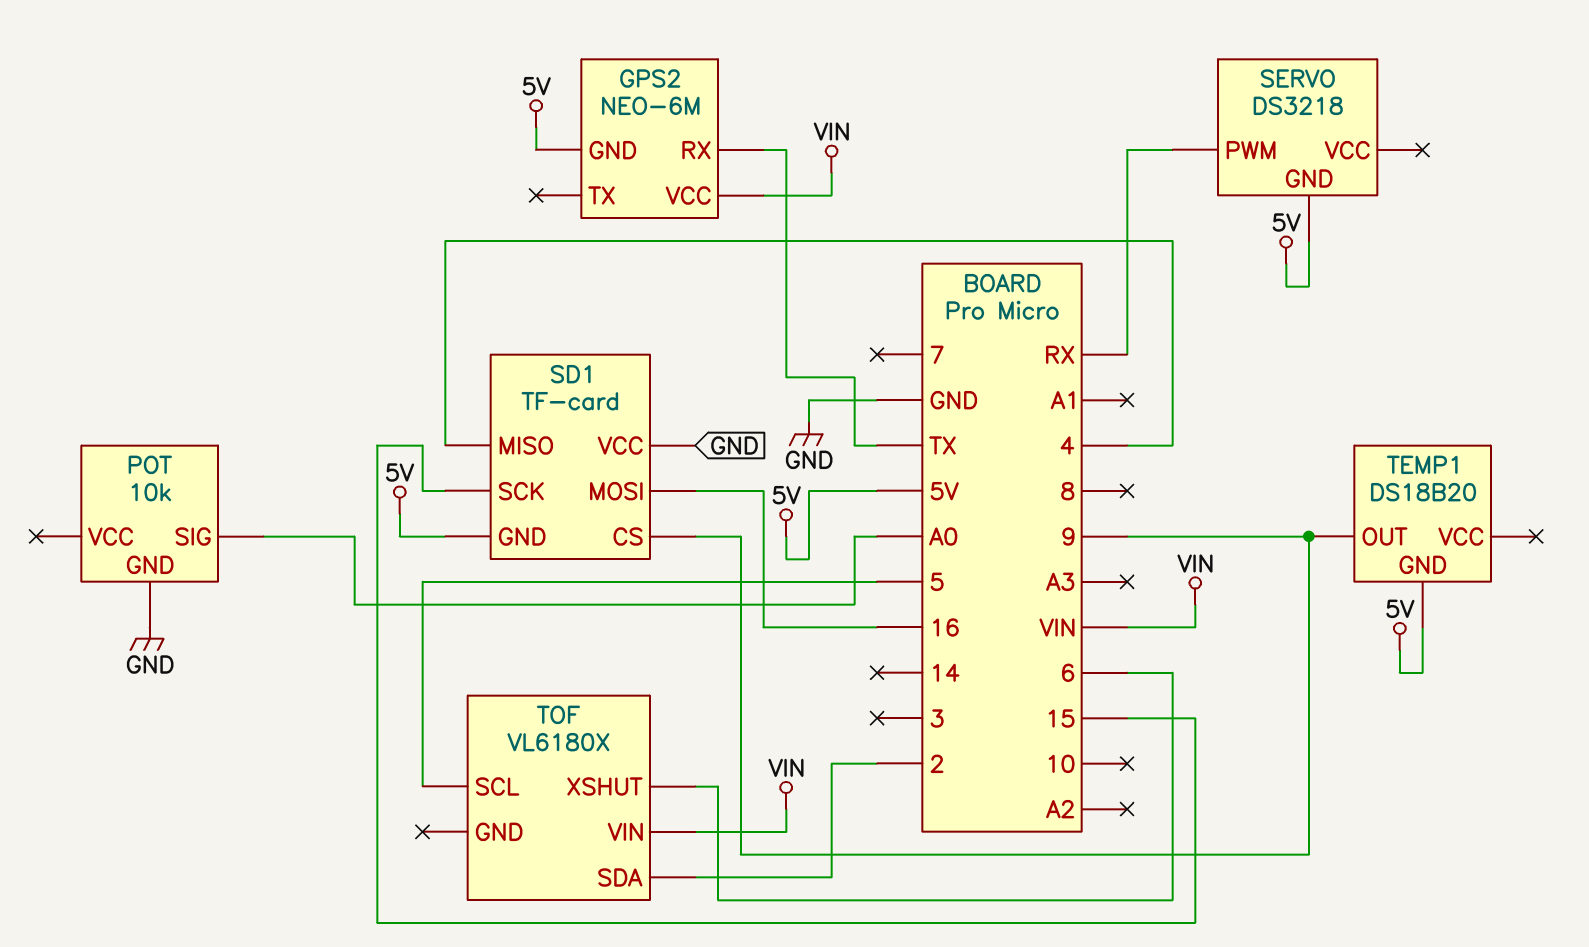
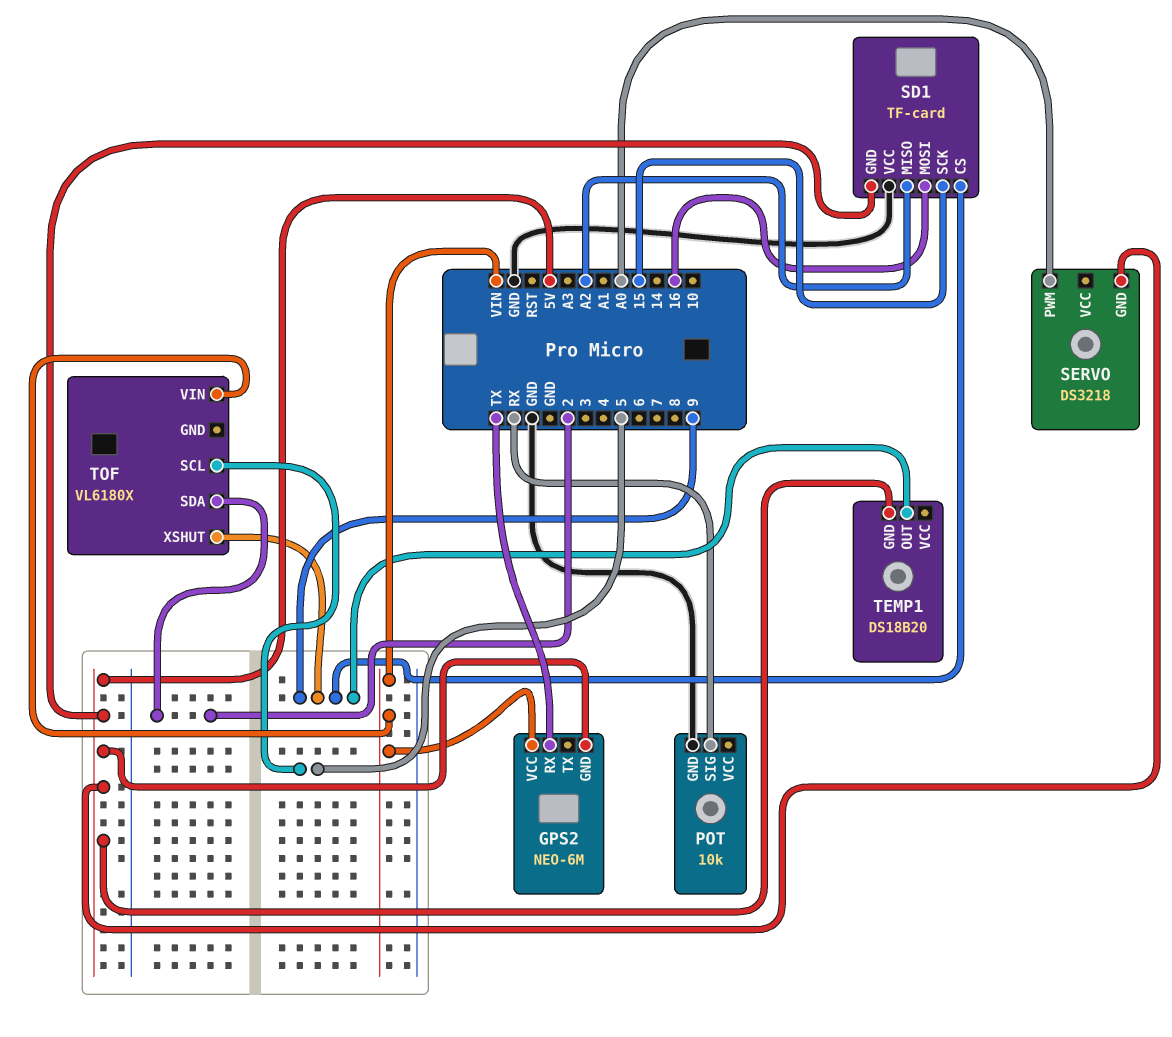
POT pin SIG: A0 -> RX
SD1 pin MISO: 4 -> A2
SERVO pin PWM: RX -> A0
TOF pin XSHUT: 6 -> 9

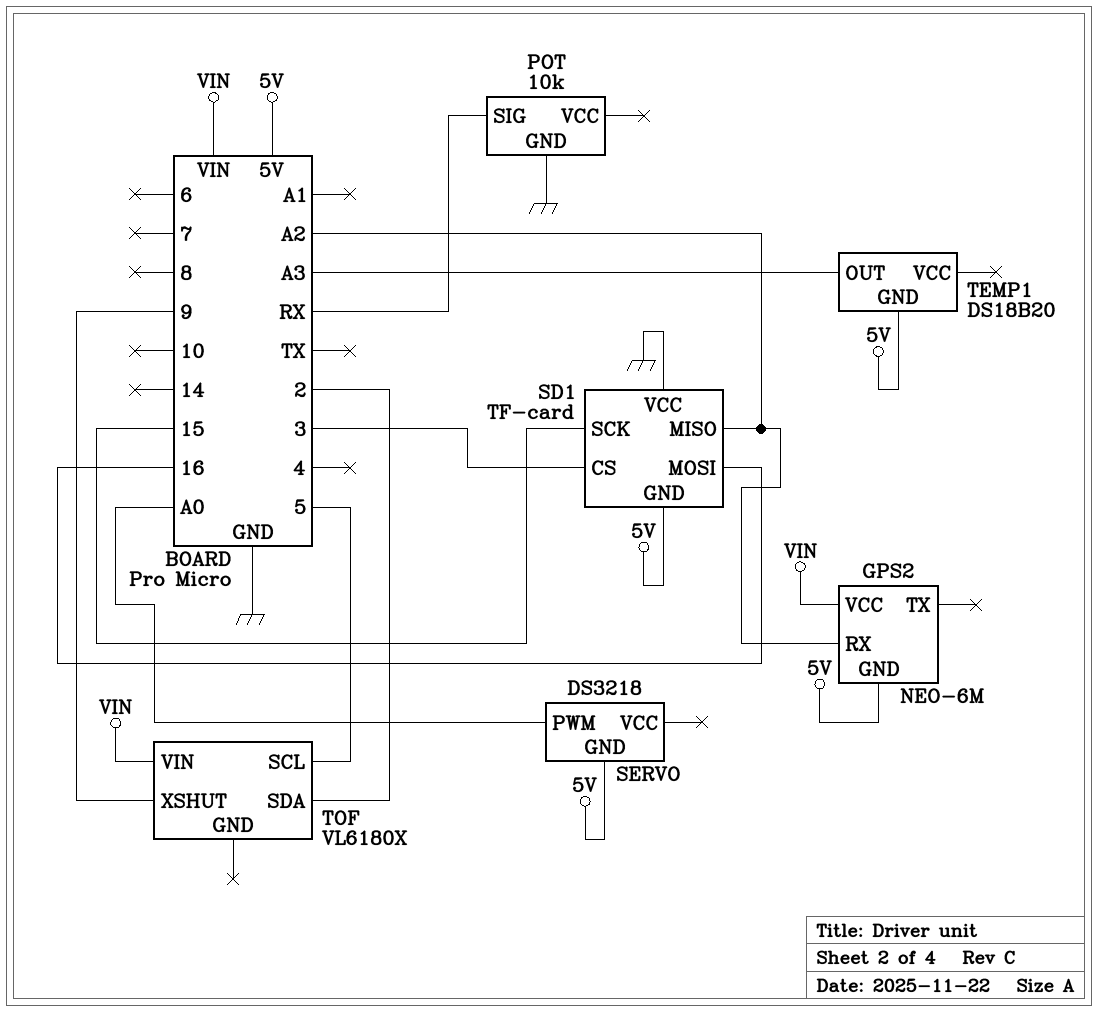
GPS2 pin RX: TX -> A2
SD1 pin CS: 9 -> 3
TEMP1 pin OUT: 9 -> A3

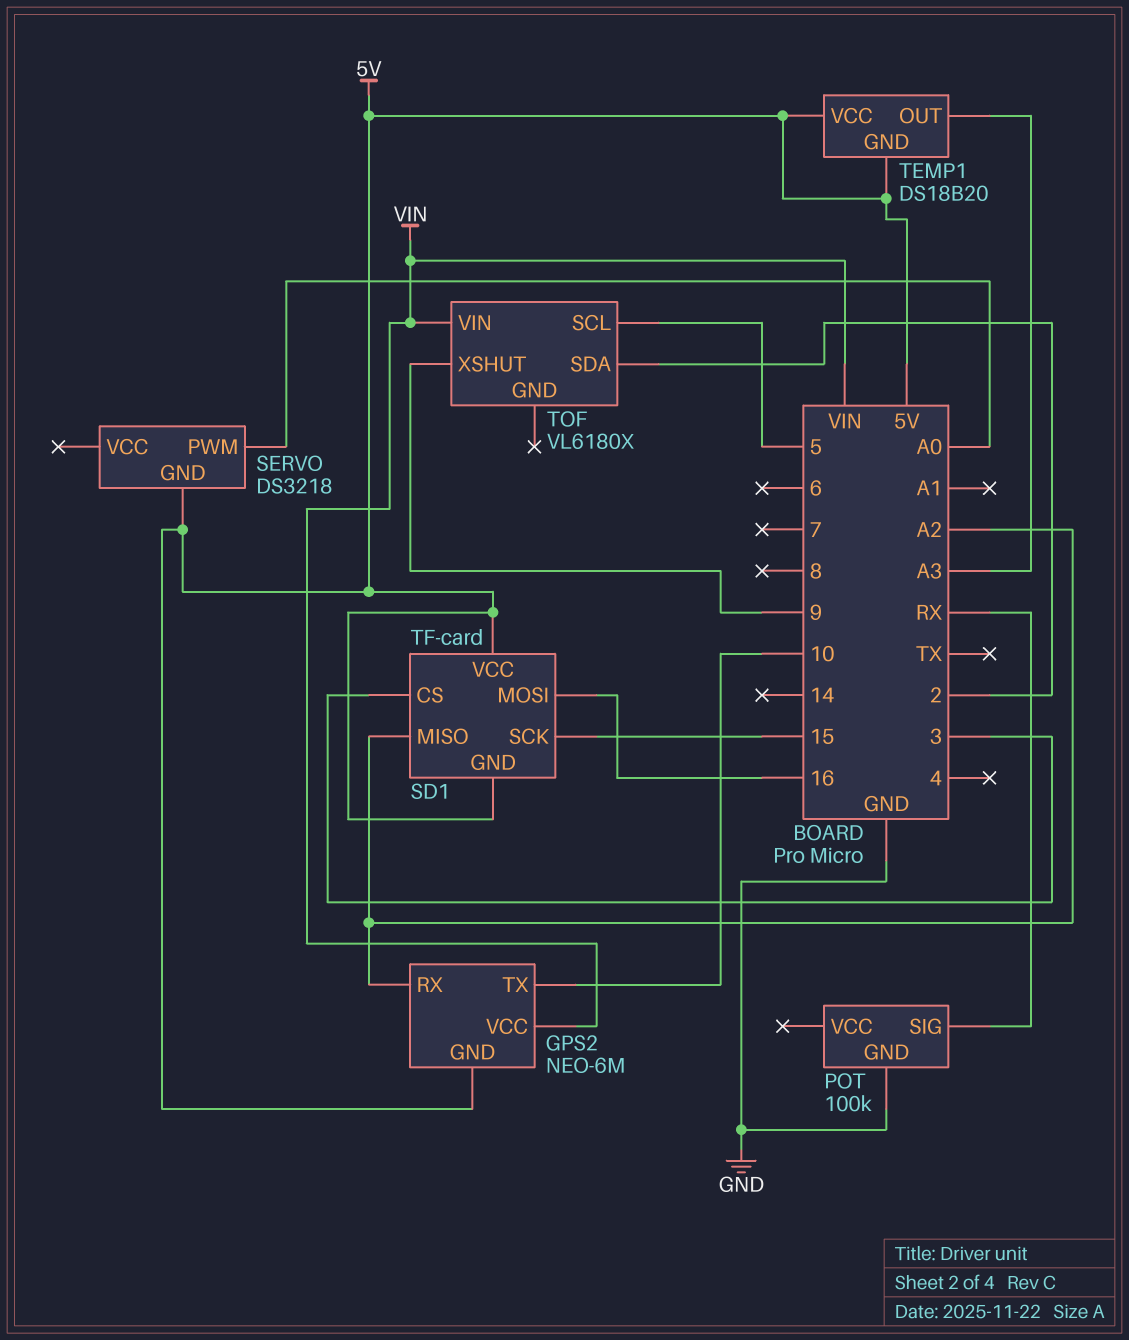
GPS2 pin TX: none -> 10
POT: 10k -> 100k
SD1 pin VCC: GND -> 5V
TEMP1 pin VCC: none -> 5V

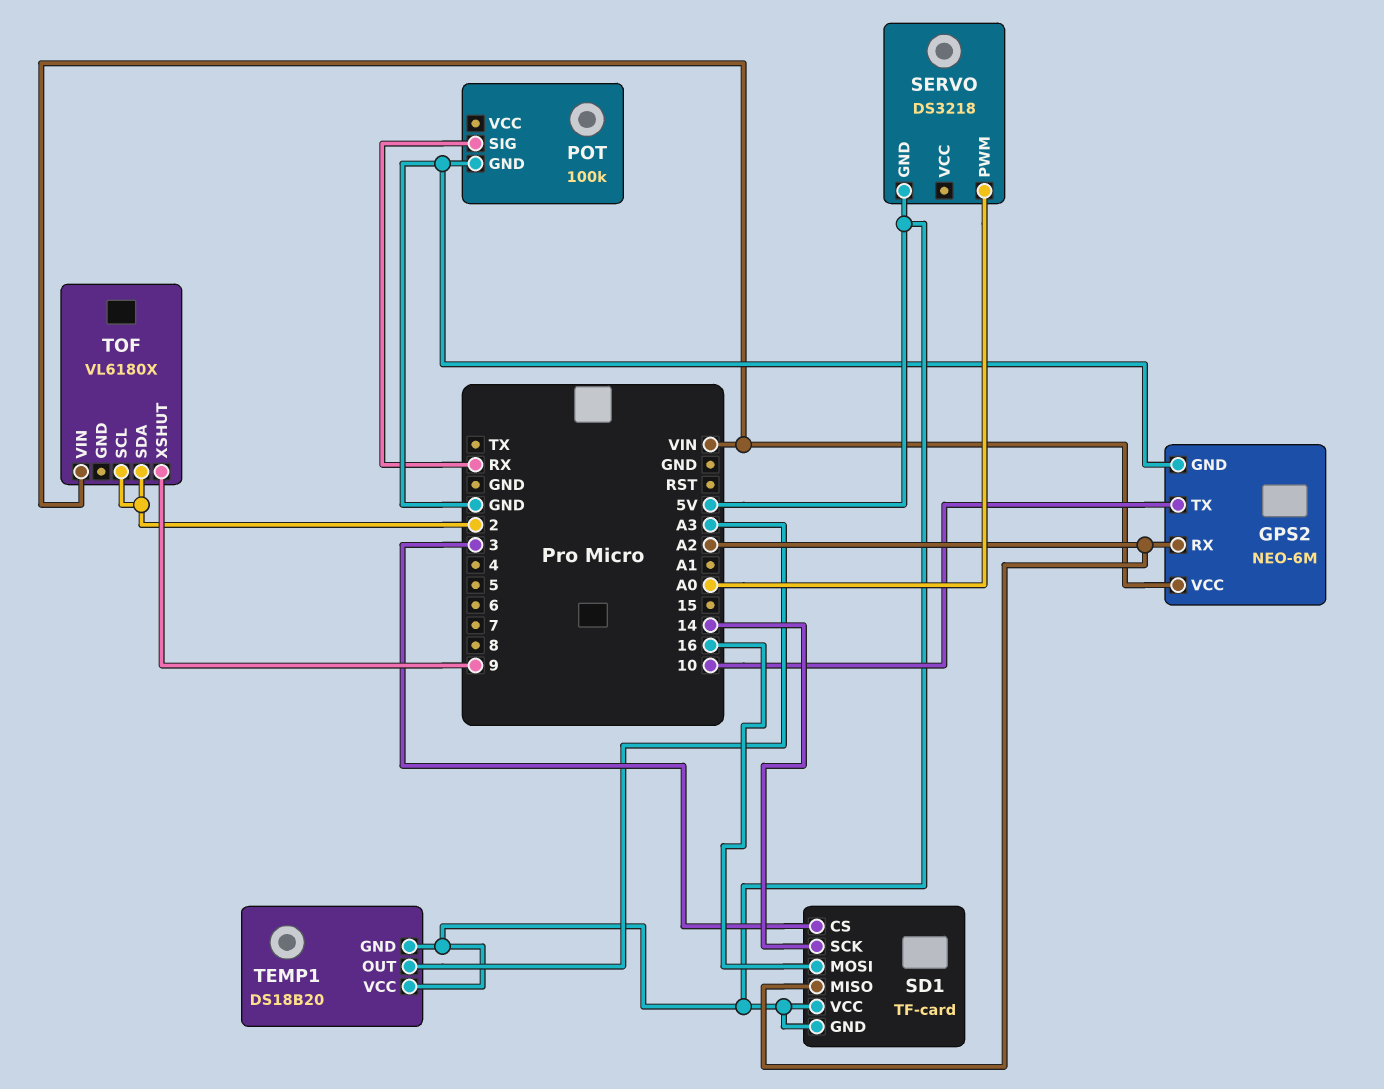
GPS2 pin GND: 5V -> GND
SD1 pin SCK: 15 -> 14
TOF pin SCL: 5 -> 2

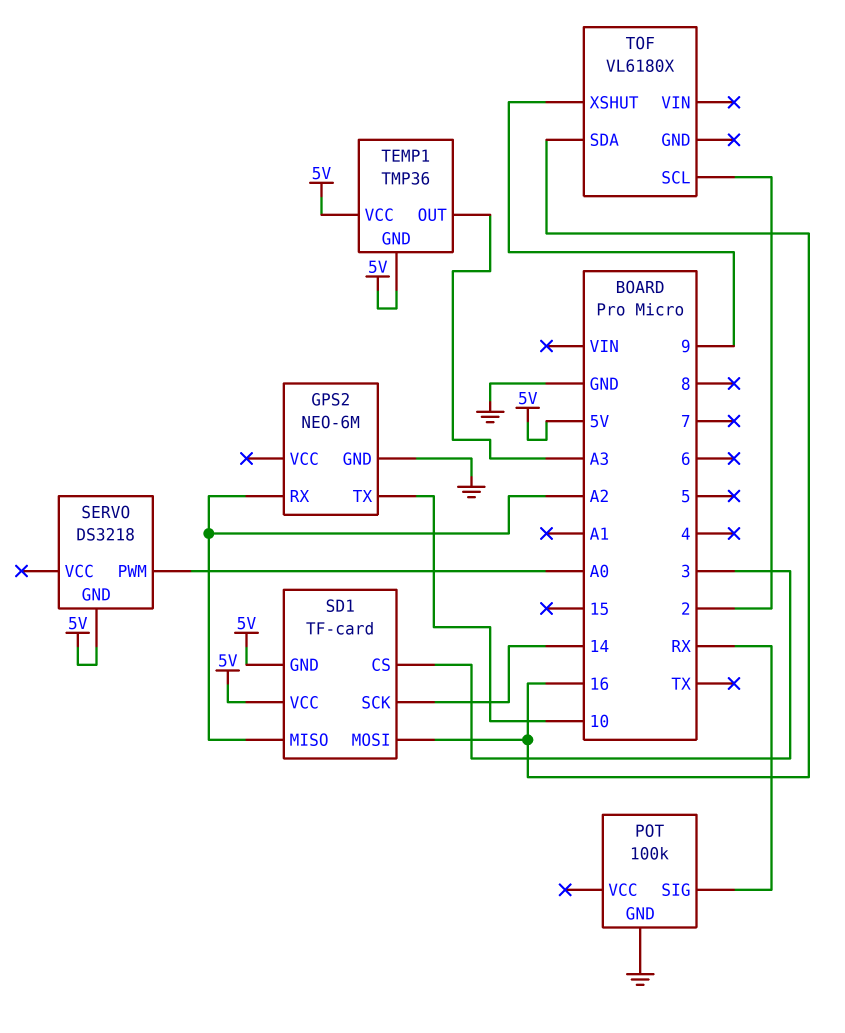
GPS2 pin VCC: VIN -> none
TEMP1: DS18B20 -> TMP36
TOF pin SDA: 2 -> 16
TOF pin VIN: VIN -> none

